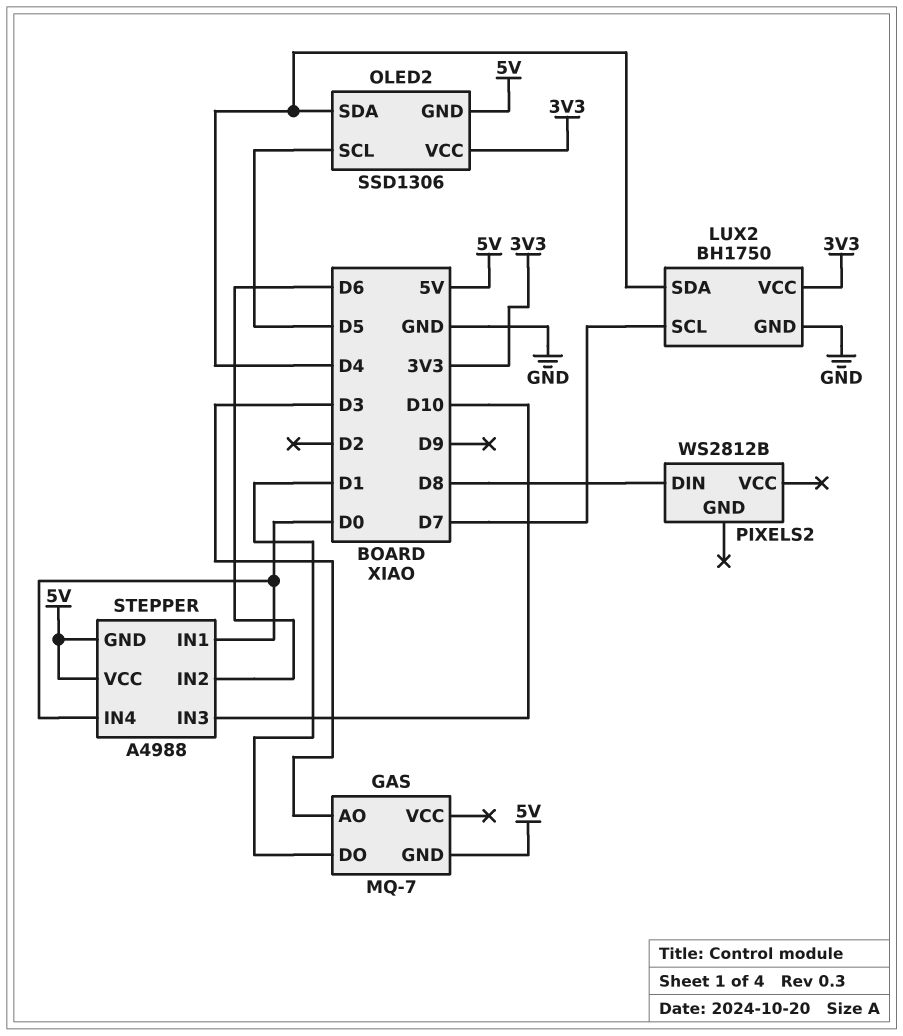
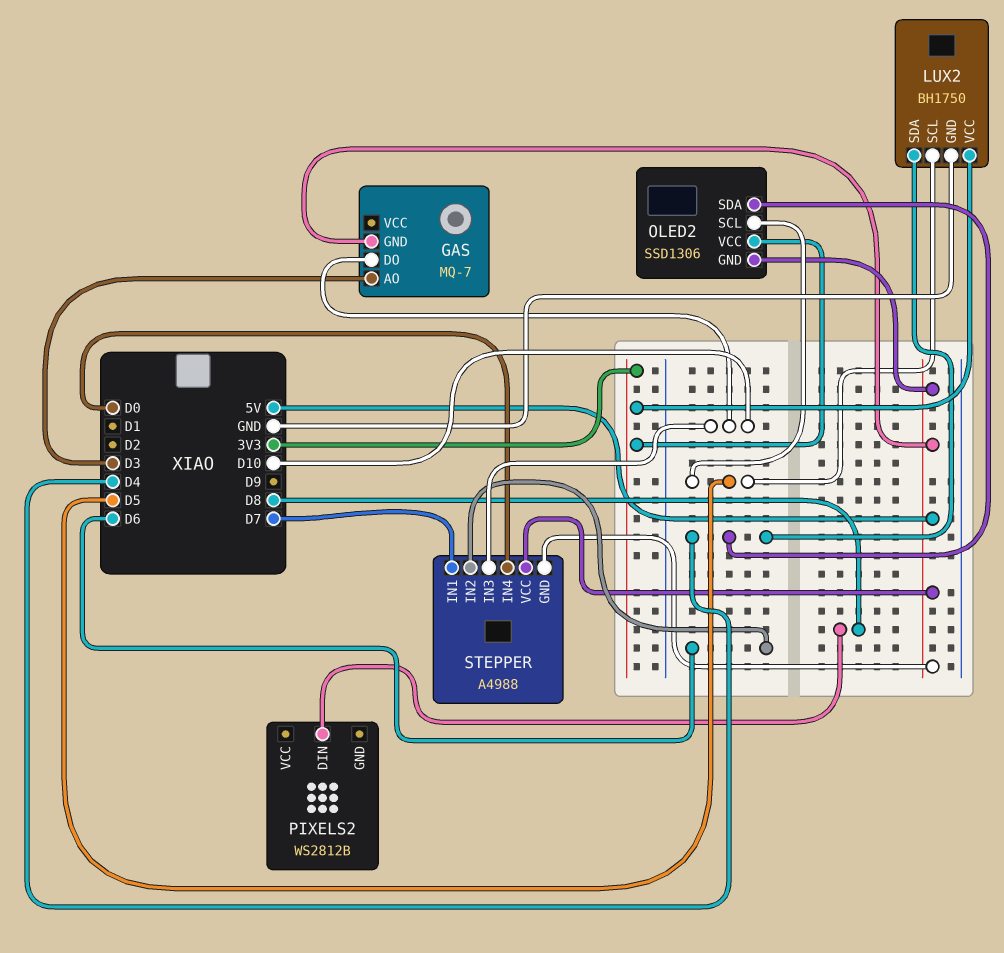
GAS pin DO: D1 -> D10
LUX2 pin SCL: D7 -> D5
STEPPER pin IN1: D0 -> D7

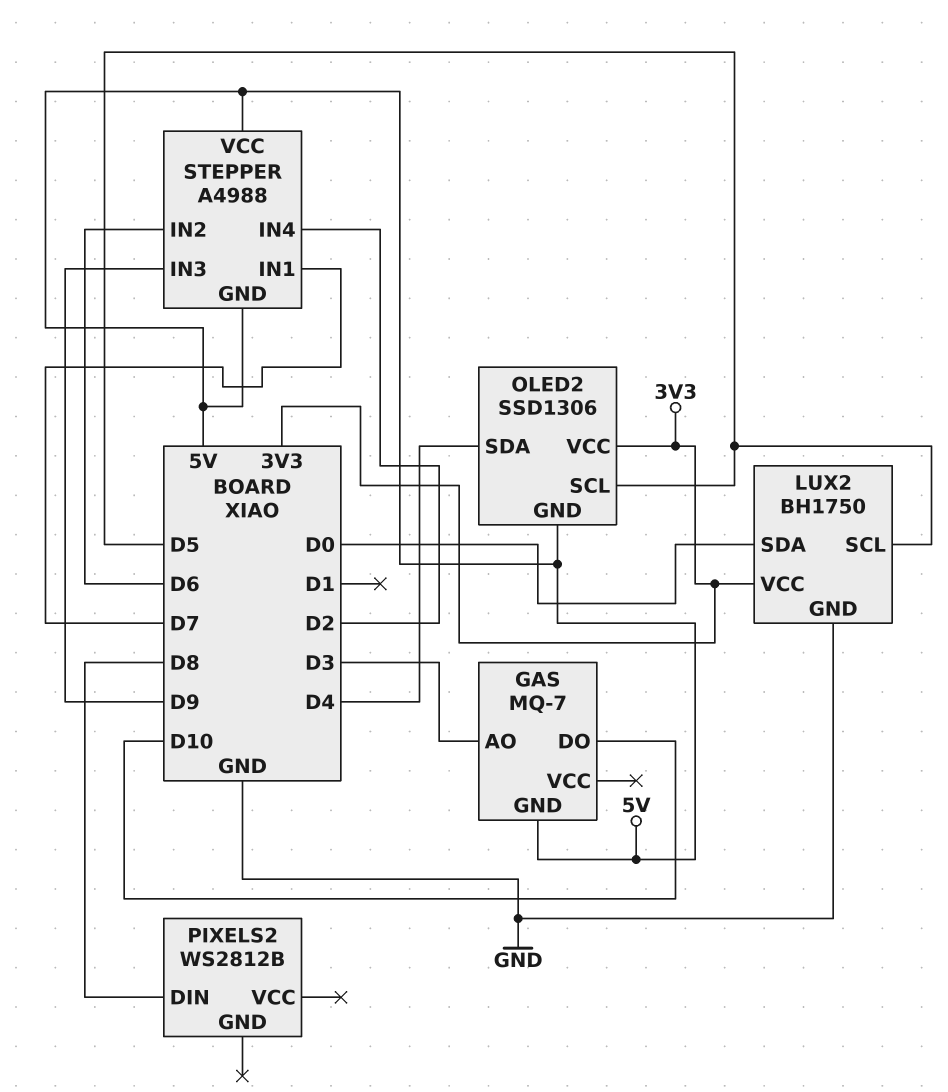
LUX2 pin SDA: D4 -> D0
STEPPER pin IN3: D10 -> D9
STEPPER pin IN4: D0 -> D2

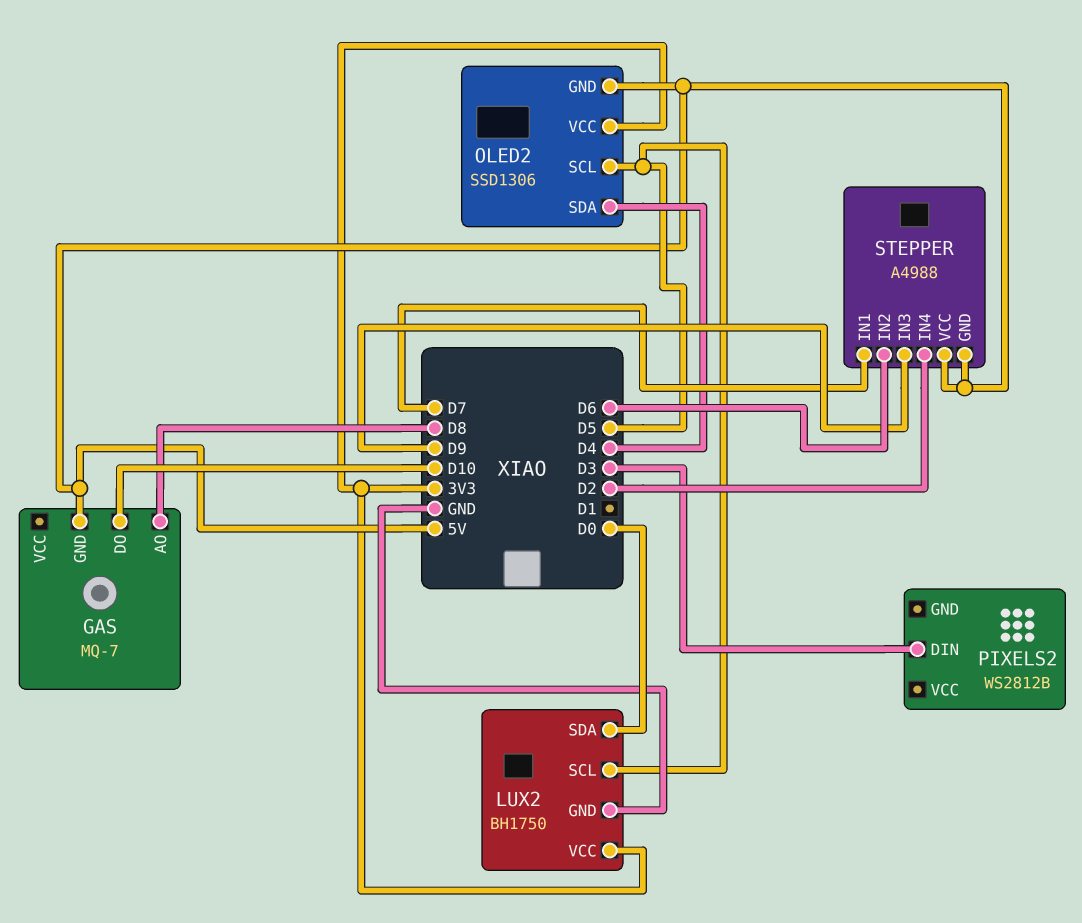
GAS pin AO: D3 -> D8
PIXELS2 pin DIN: D8 -> D3

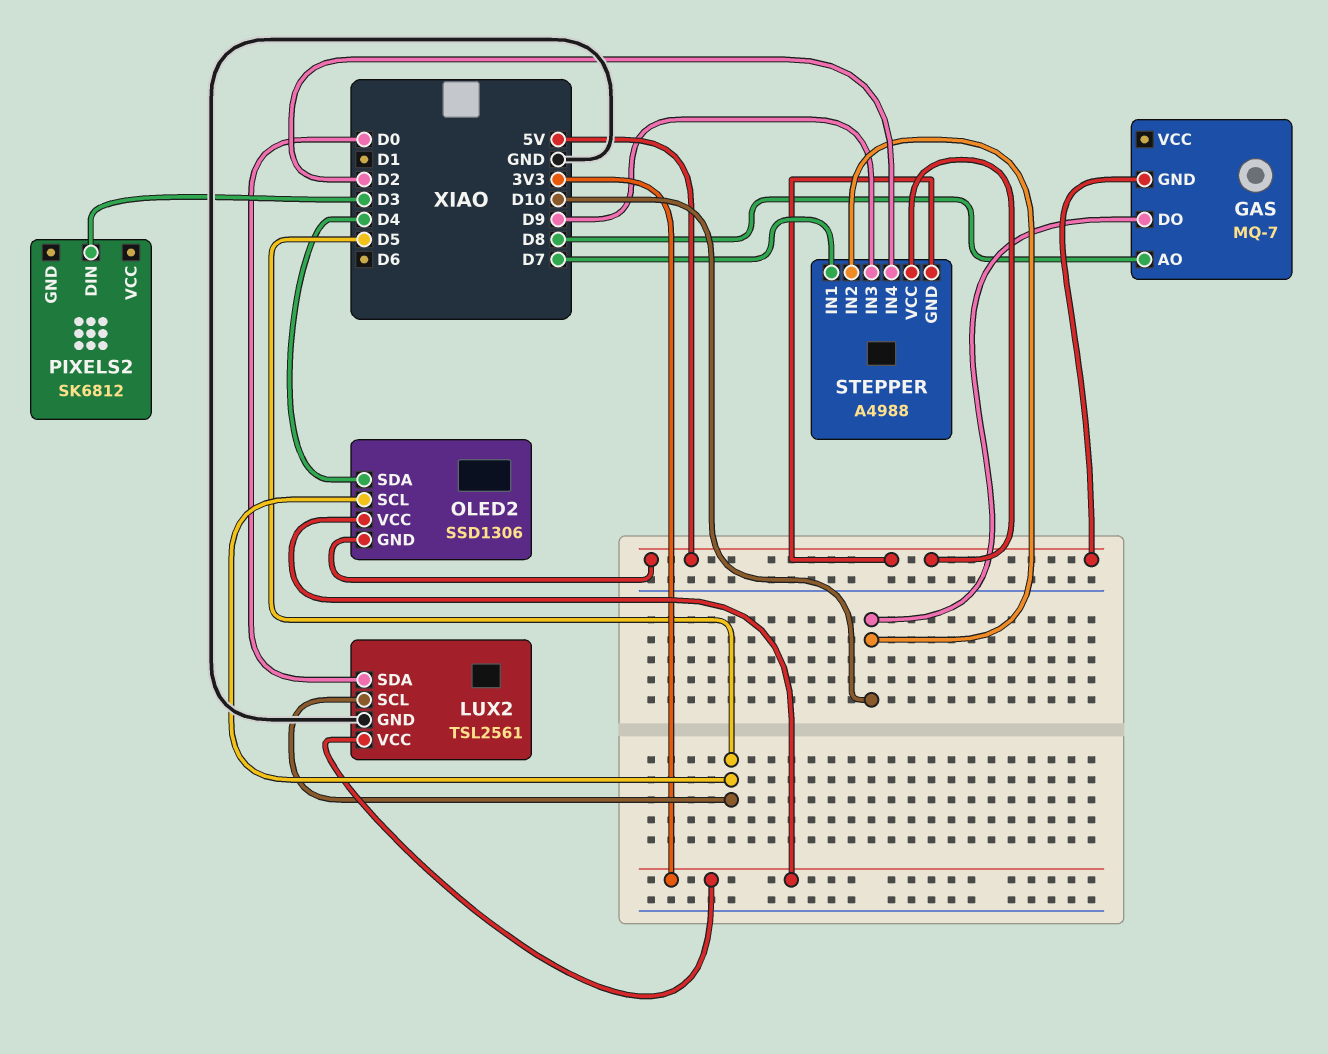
LUX2: BH1750 -> TSL2561
PIXELS2: WS2812B -> SK6812
STEPPER pin IN2: D6 -> D10

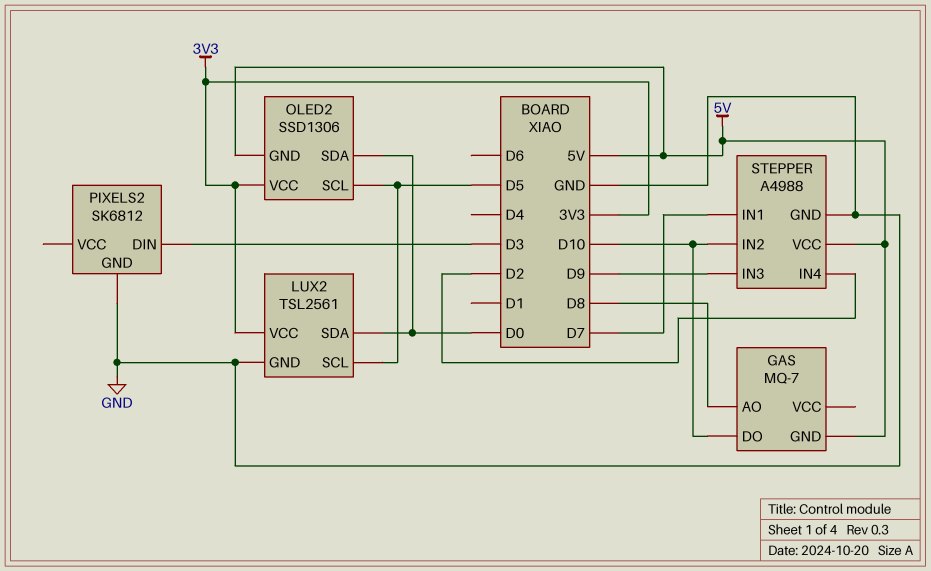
OLED2 pin SDA: D4 -> D0
PIXELS2 pin GND: none -> GND
STEPPER pin GND: 5V -> GND

